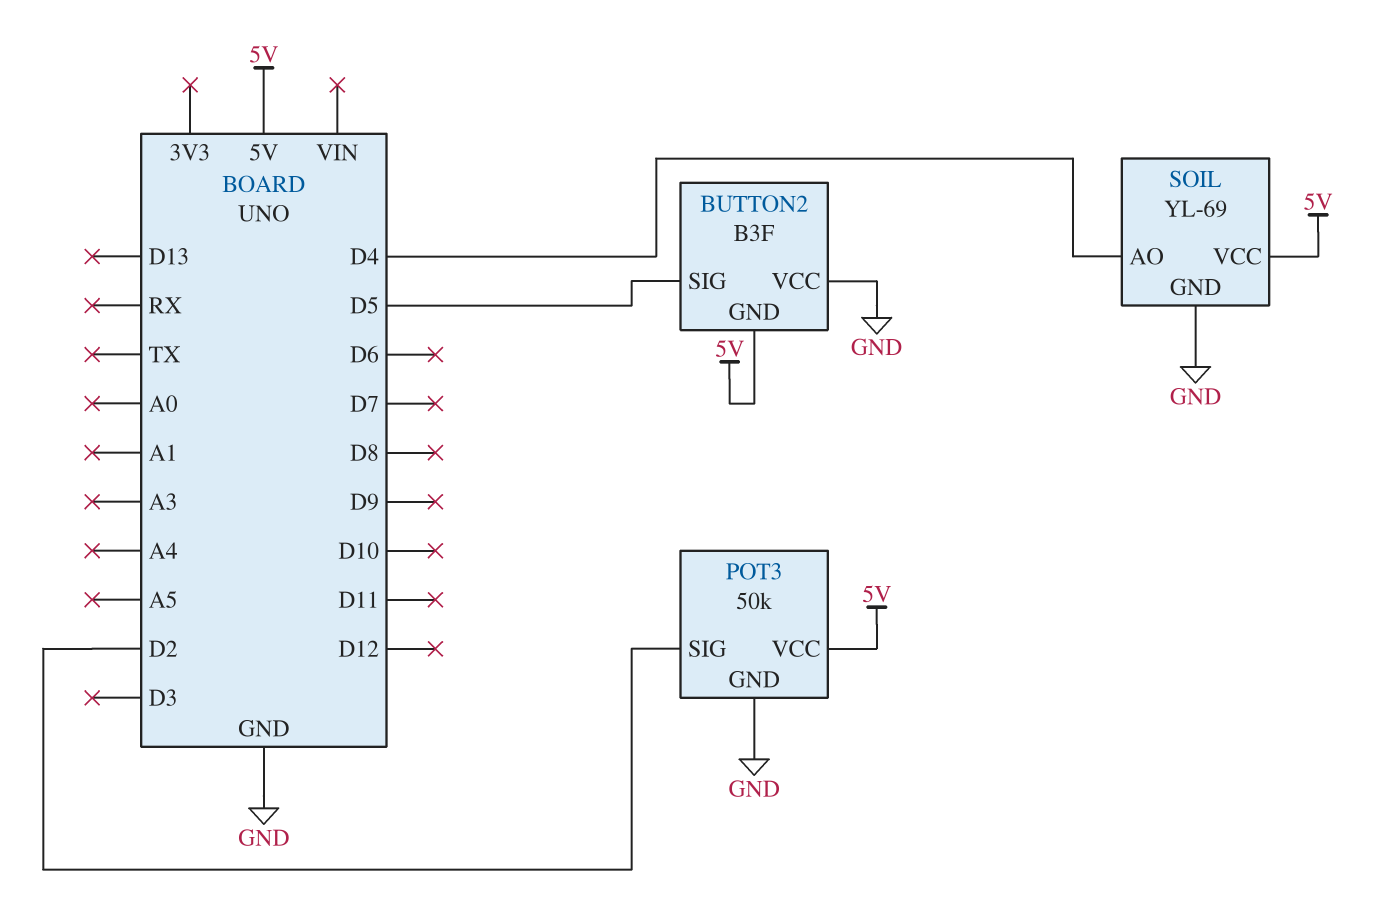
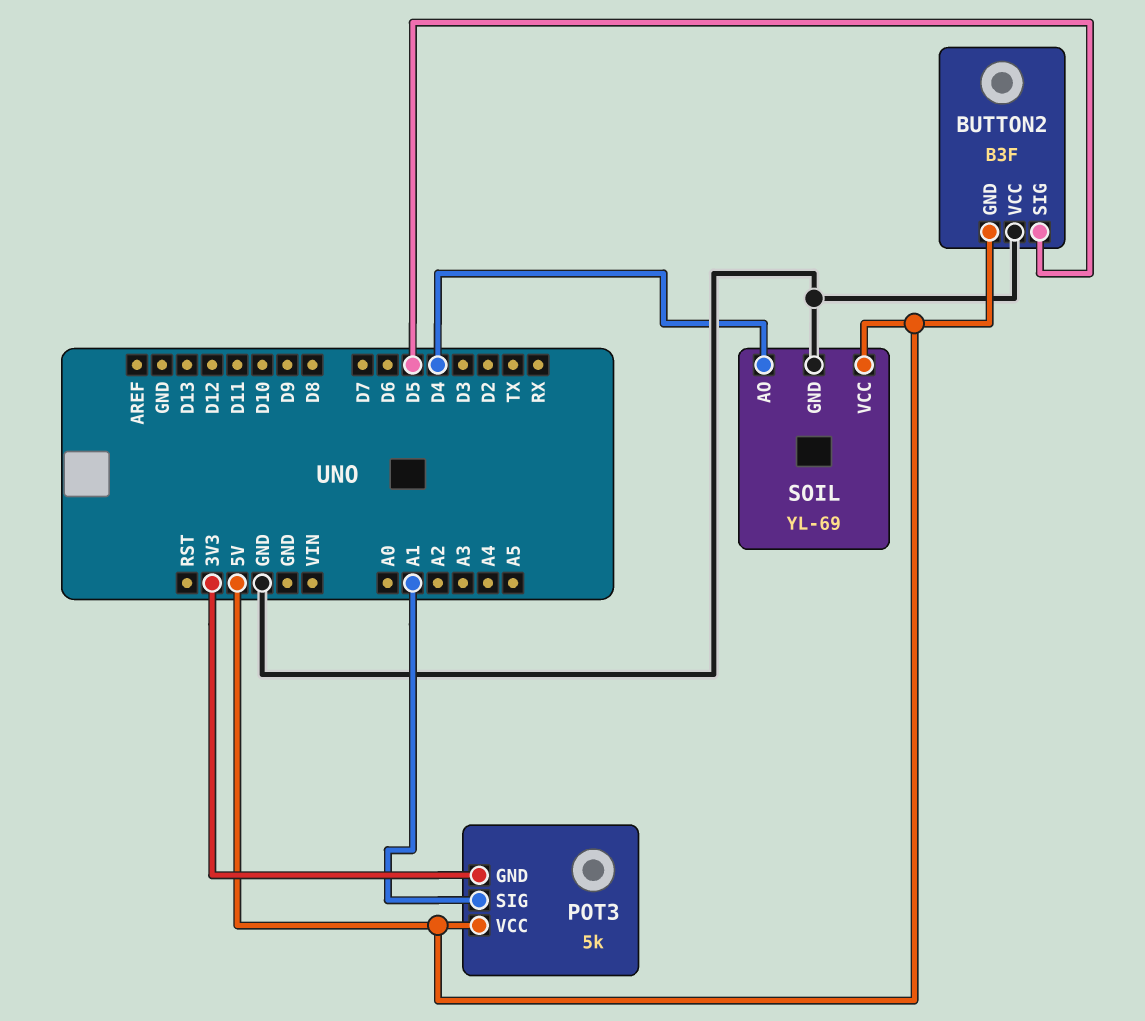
POT3: 50k -> 5k
POT3 pin GND: GND -> 3V3
POT3 pin SIG: D2 -> A1

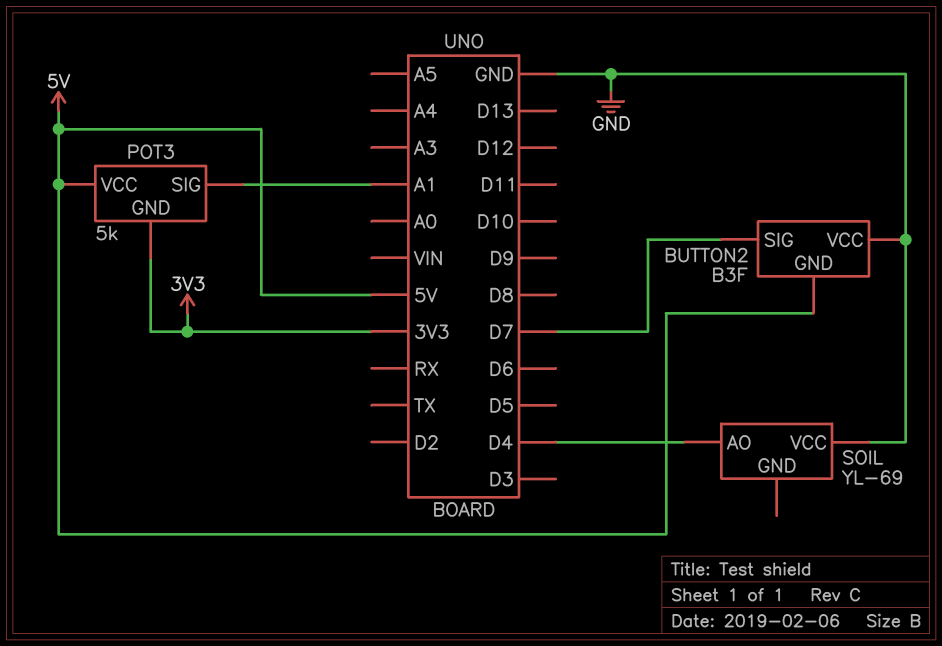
BUTTON2 pin SIG: D5 -> D7
SOIL pin GND: GND -> none
SOIL pin VCC: 5V -> GND

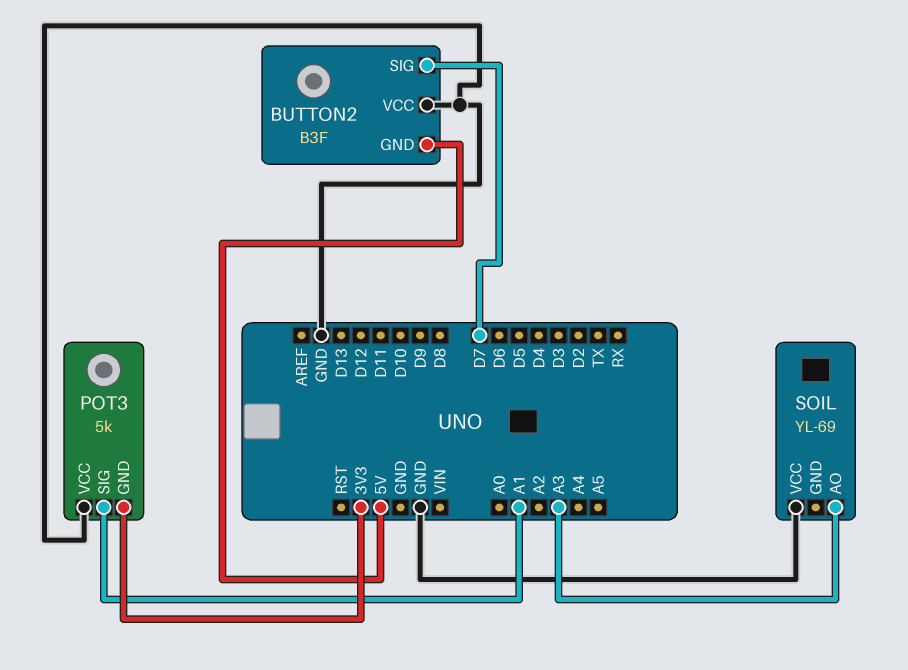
POT3 pin VCC: 5V -> GND
SOIL pin AO: D4 -> A3

